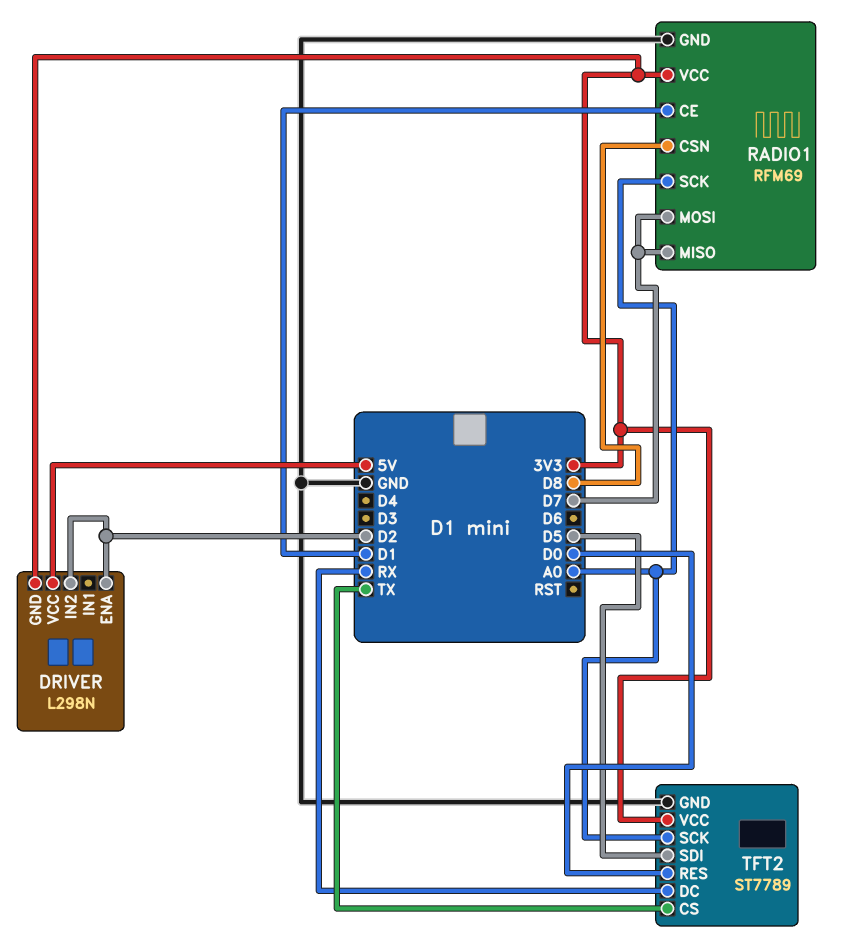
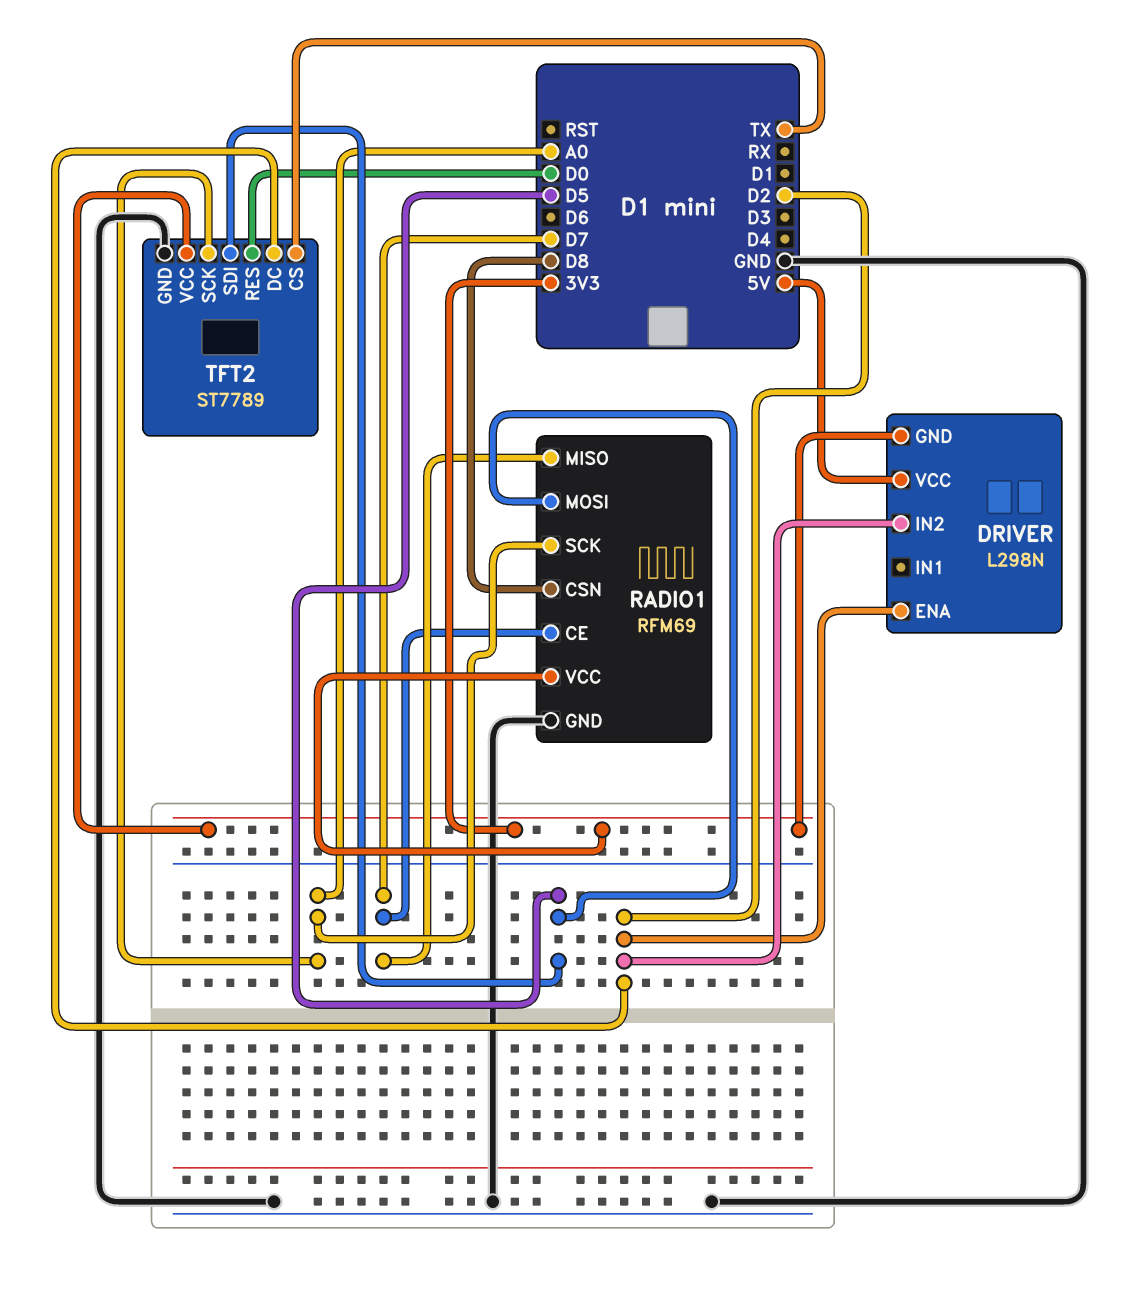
RADIO1 pin CE: D1 -> D7
RADIO1 pin MOSI: D7 -> D5
TFT2 pin DC: RX -> D2

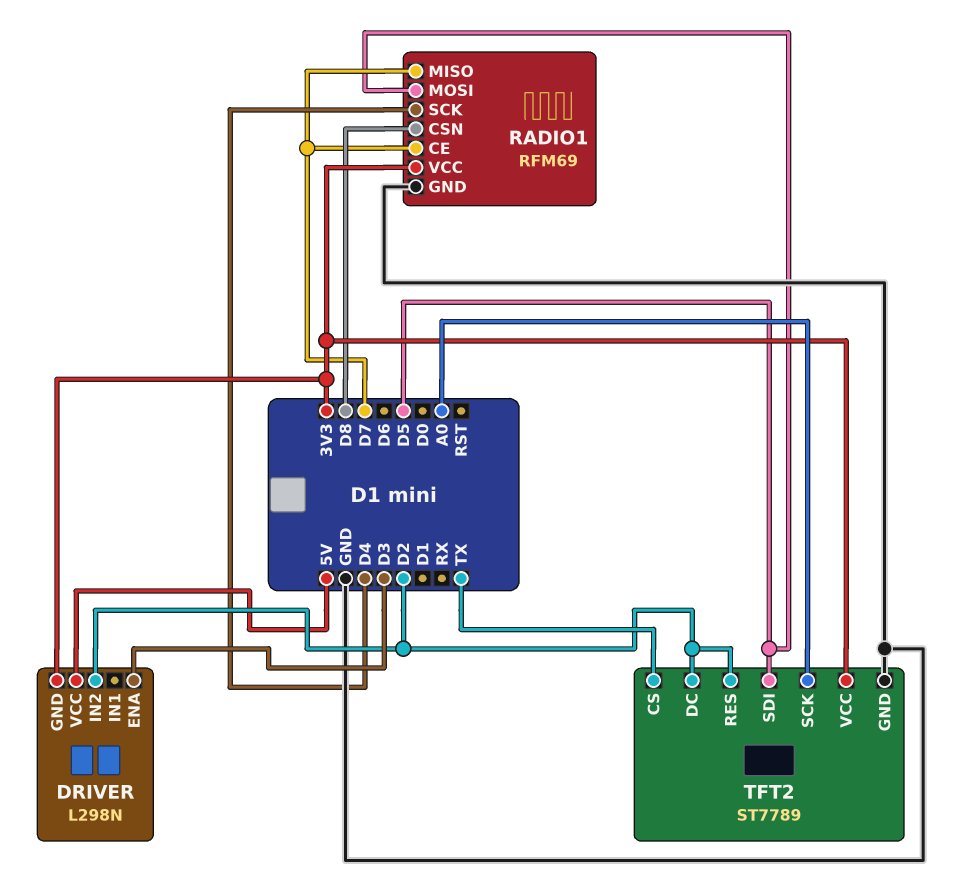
DRIVER pin ENA: D2 -> D3
RADIO1 pin SCK: A0 -> D4
TFT2 pin RES: D0 -> D2

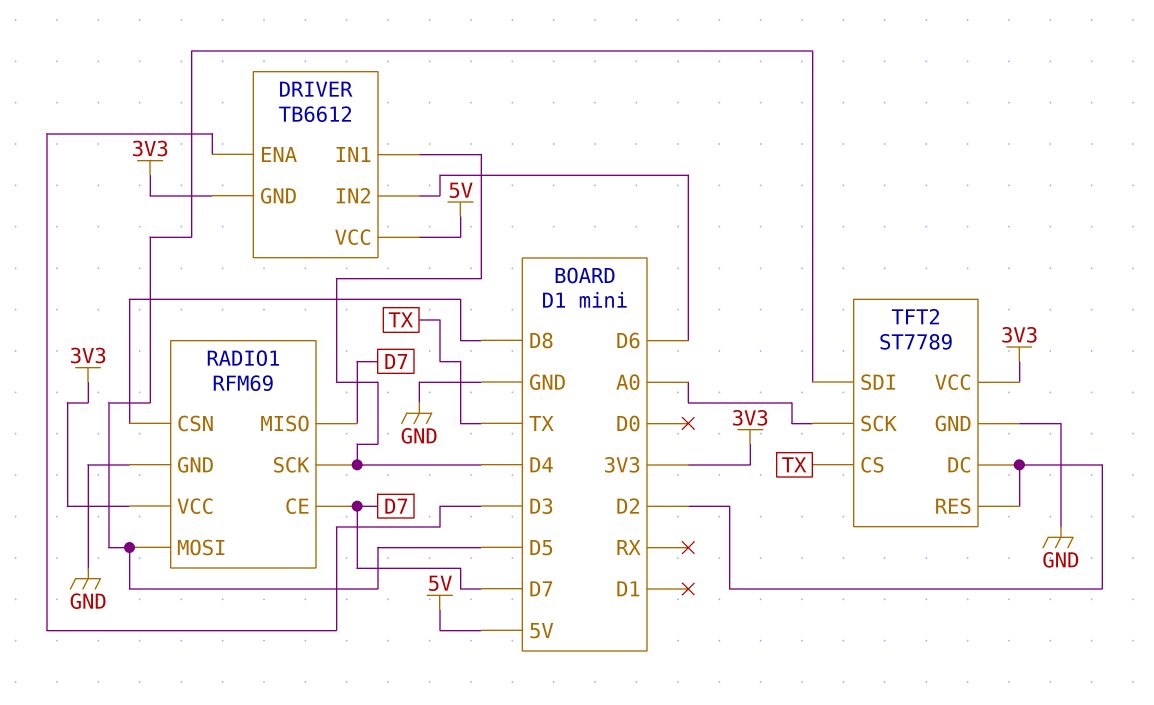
DRIVER: L298N -> TB6612
DRIVER pin IN1: none -> D4
DRIVER pin IN2: D2 -> D6

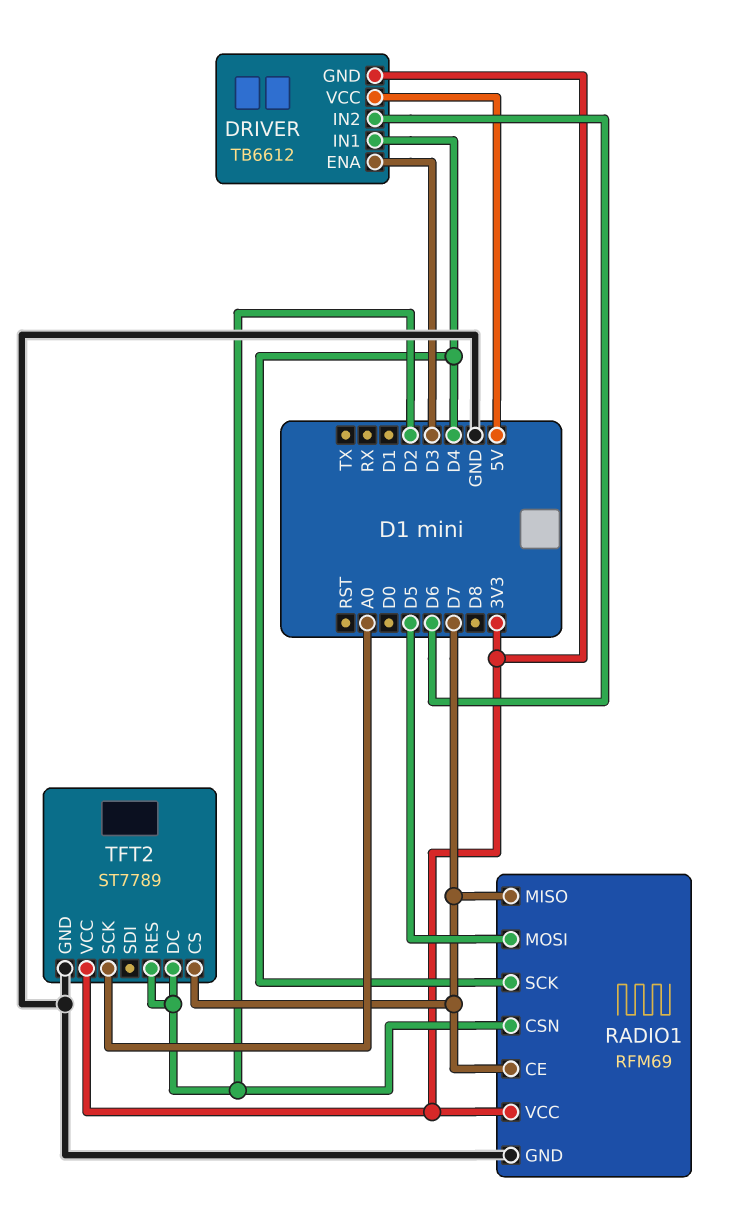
RADIO1 pin CSN: D8 -> D2
TFT2 pin CS: TX -> D7
TFT2 pin SDI: D5 -> none

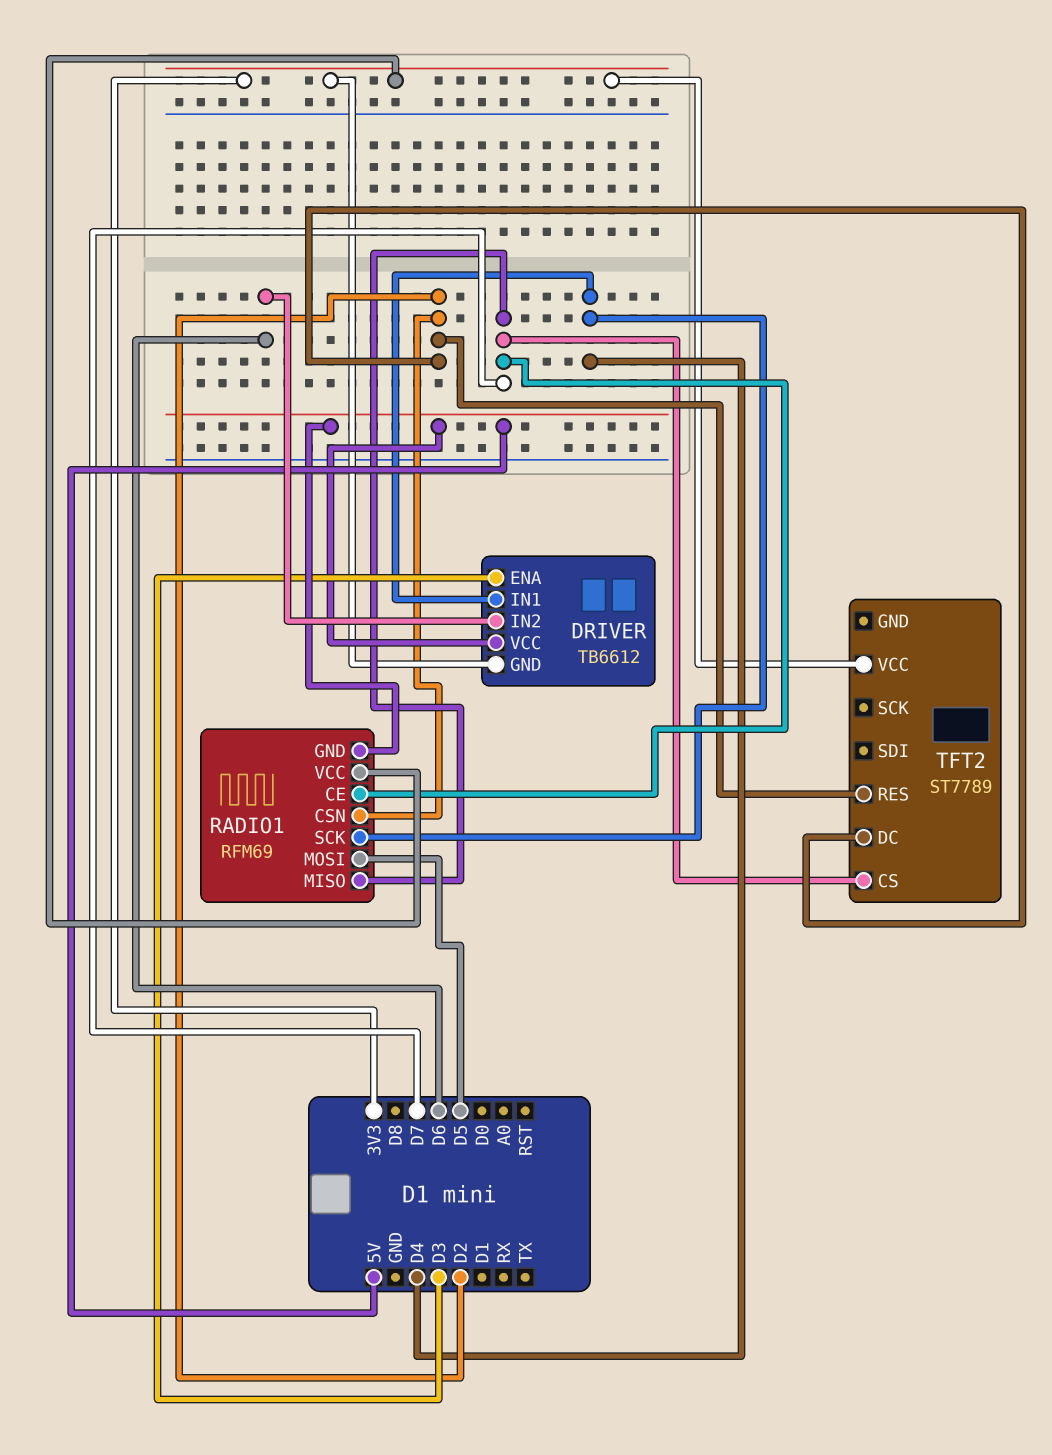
RADIO1 pin GND: GND -> 5V
TFT2 pin GND: GND -> none
TFT2 pin SCK: A0 -> none

